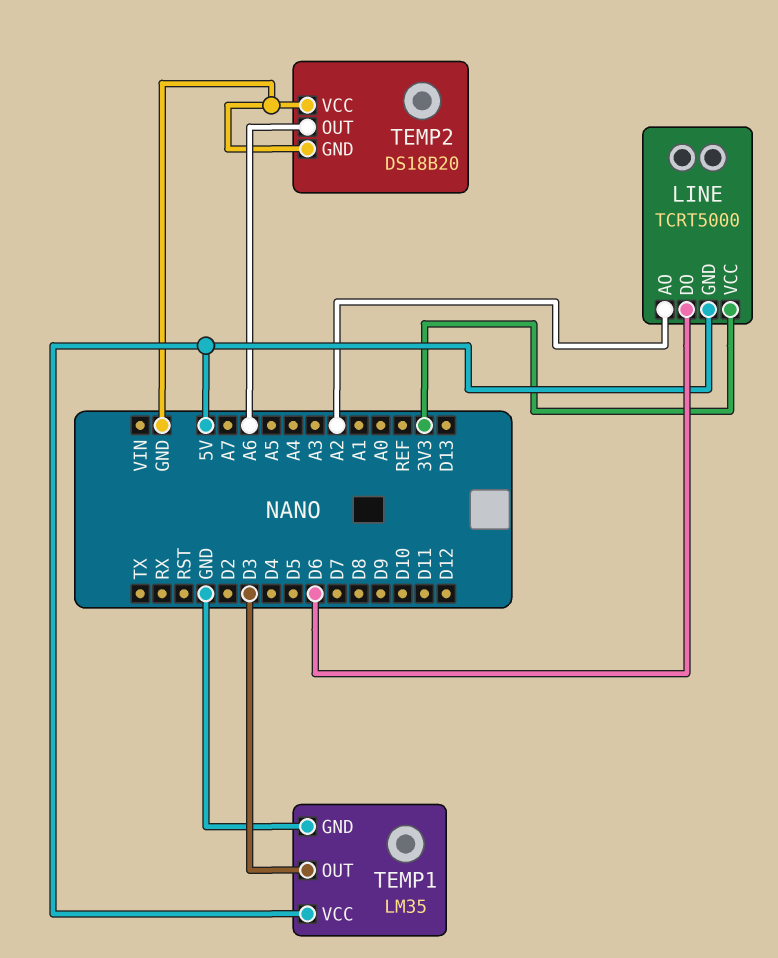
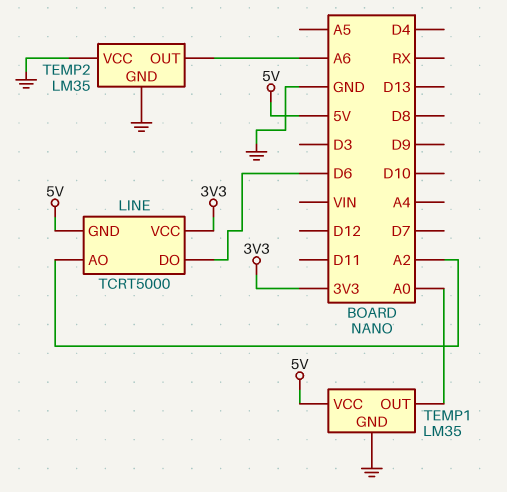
TEMP1 pin OUT: D3 -> A0
TEMP2: DS18B20 -> LM35

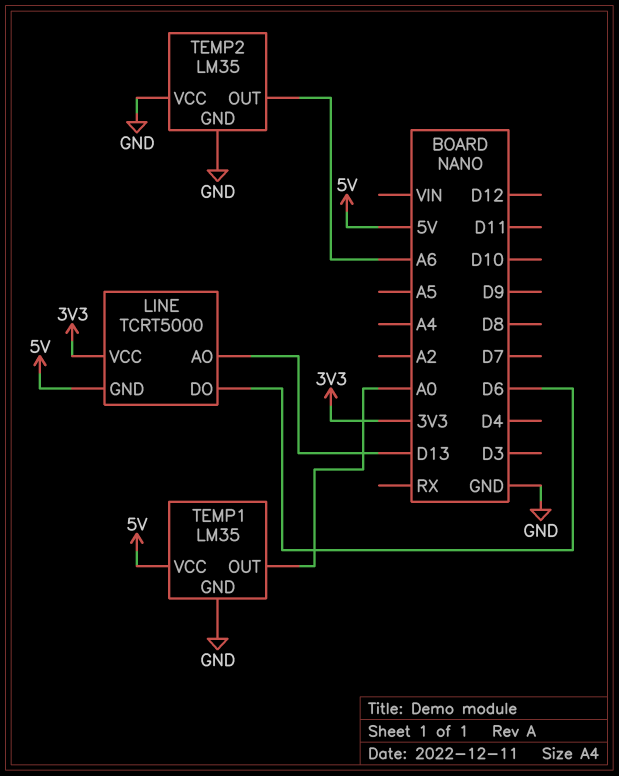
LINE pin AO: A2 -> D13

